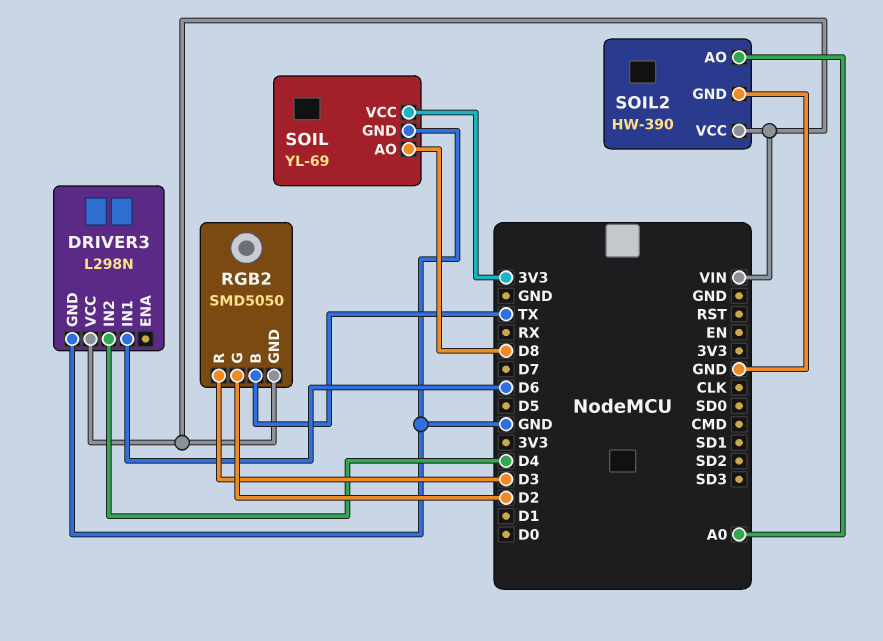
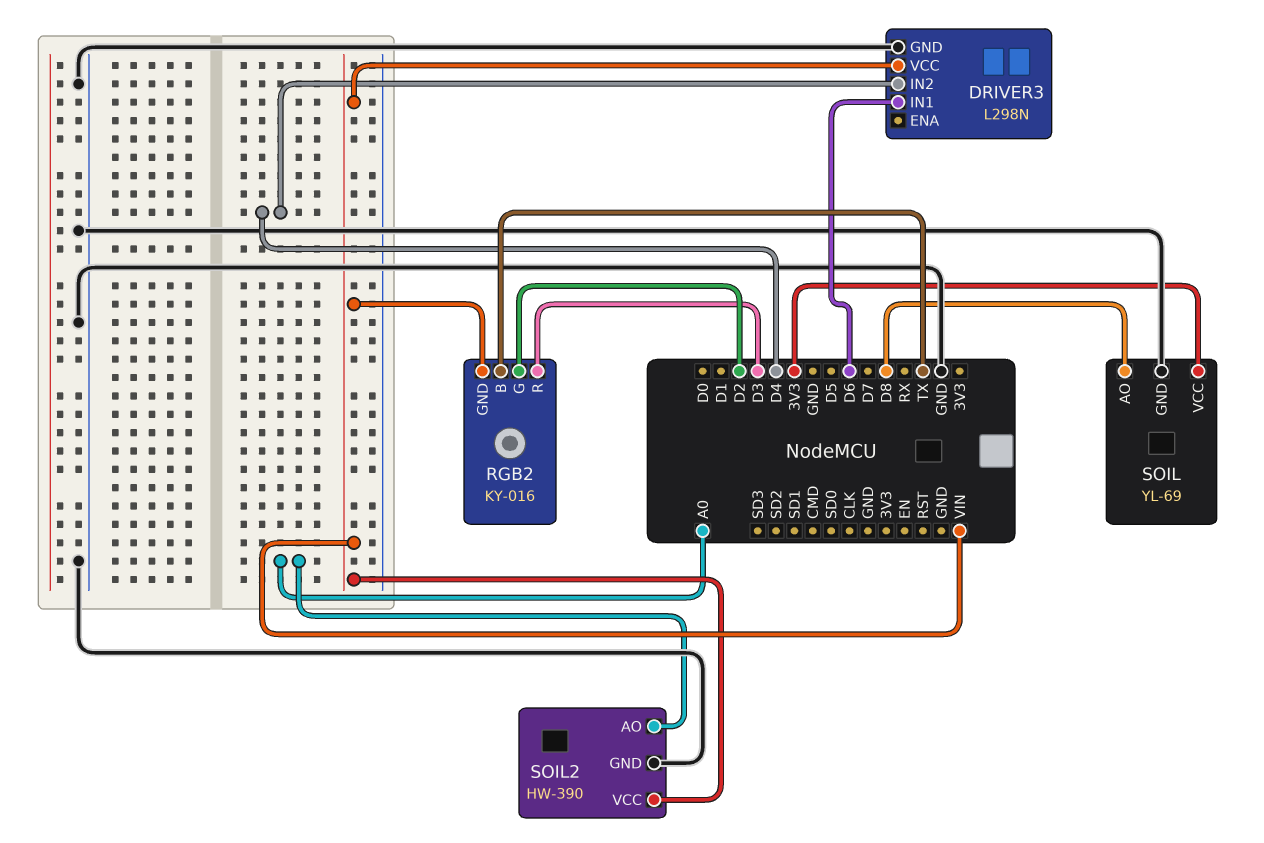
RGB2: SMD5050 -> KY-016

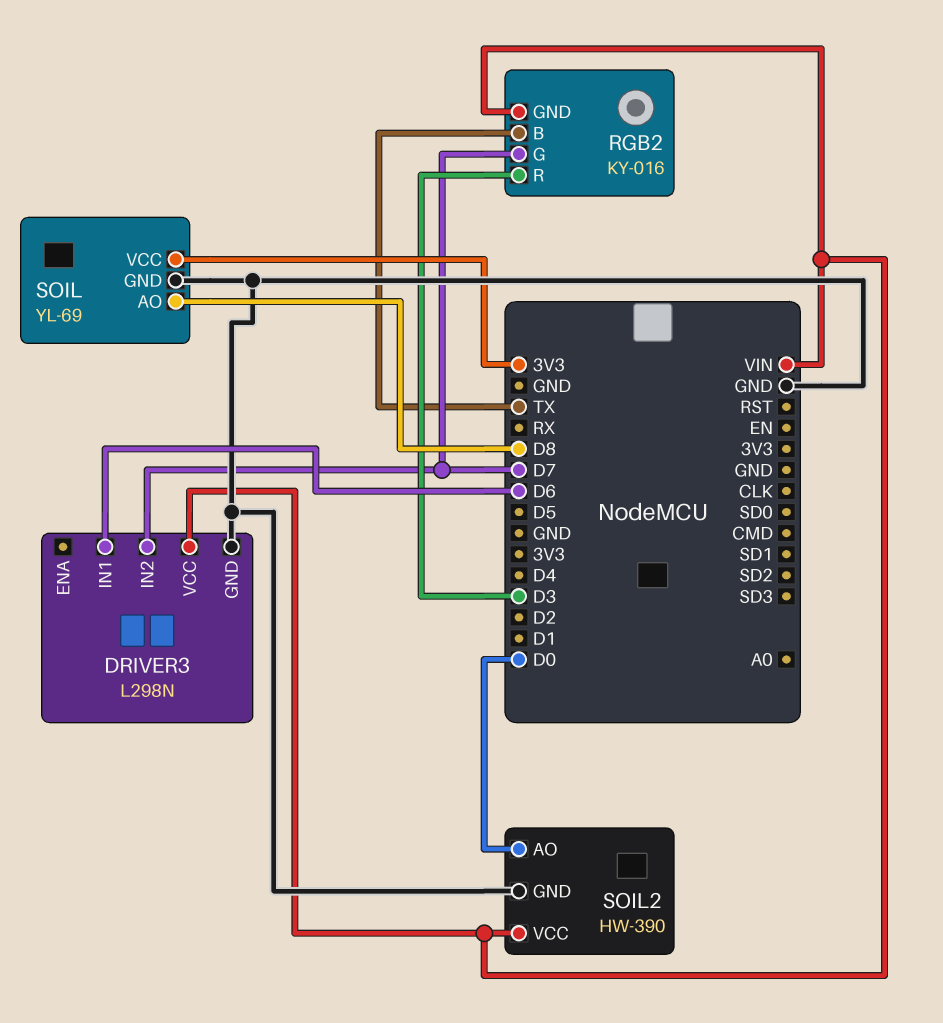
DRIVER3 pin IN2: D4 -> D7
RGB2 pin G: D2 -> D7
SOIL2 pin AO: A0 -> D0

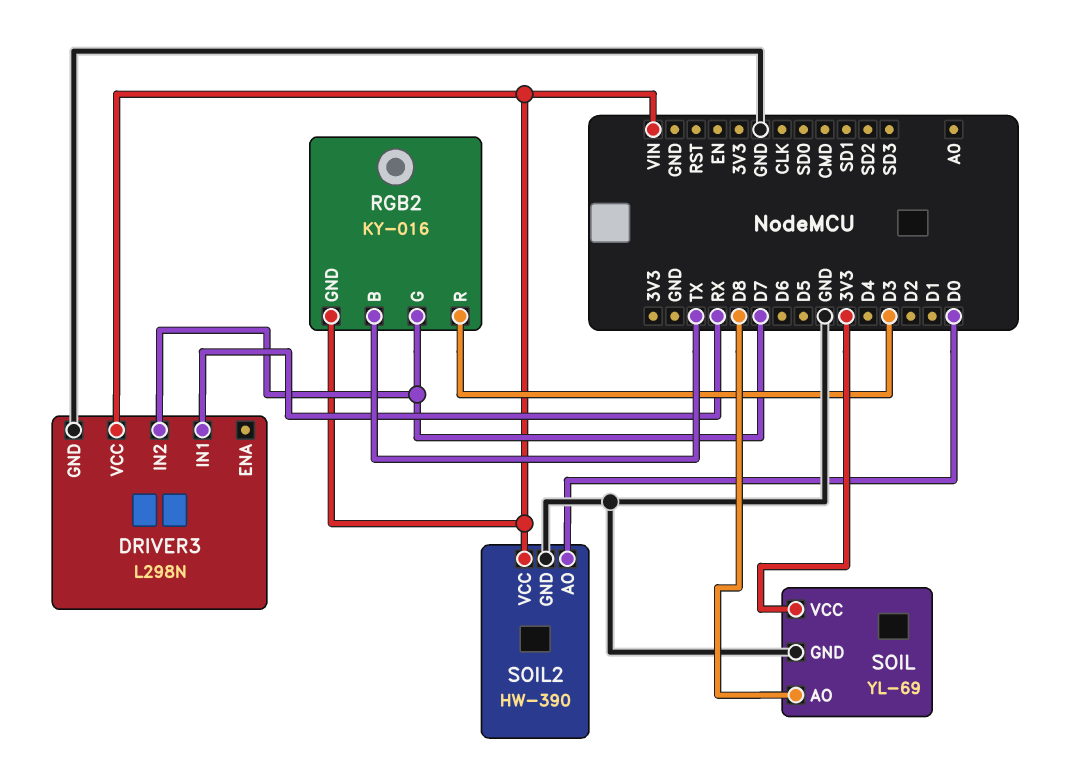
DRIVER3 pin IN1: D6 -> RX

